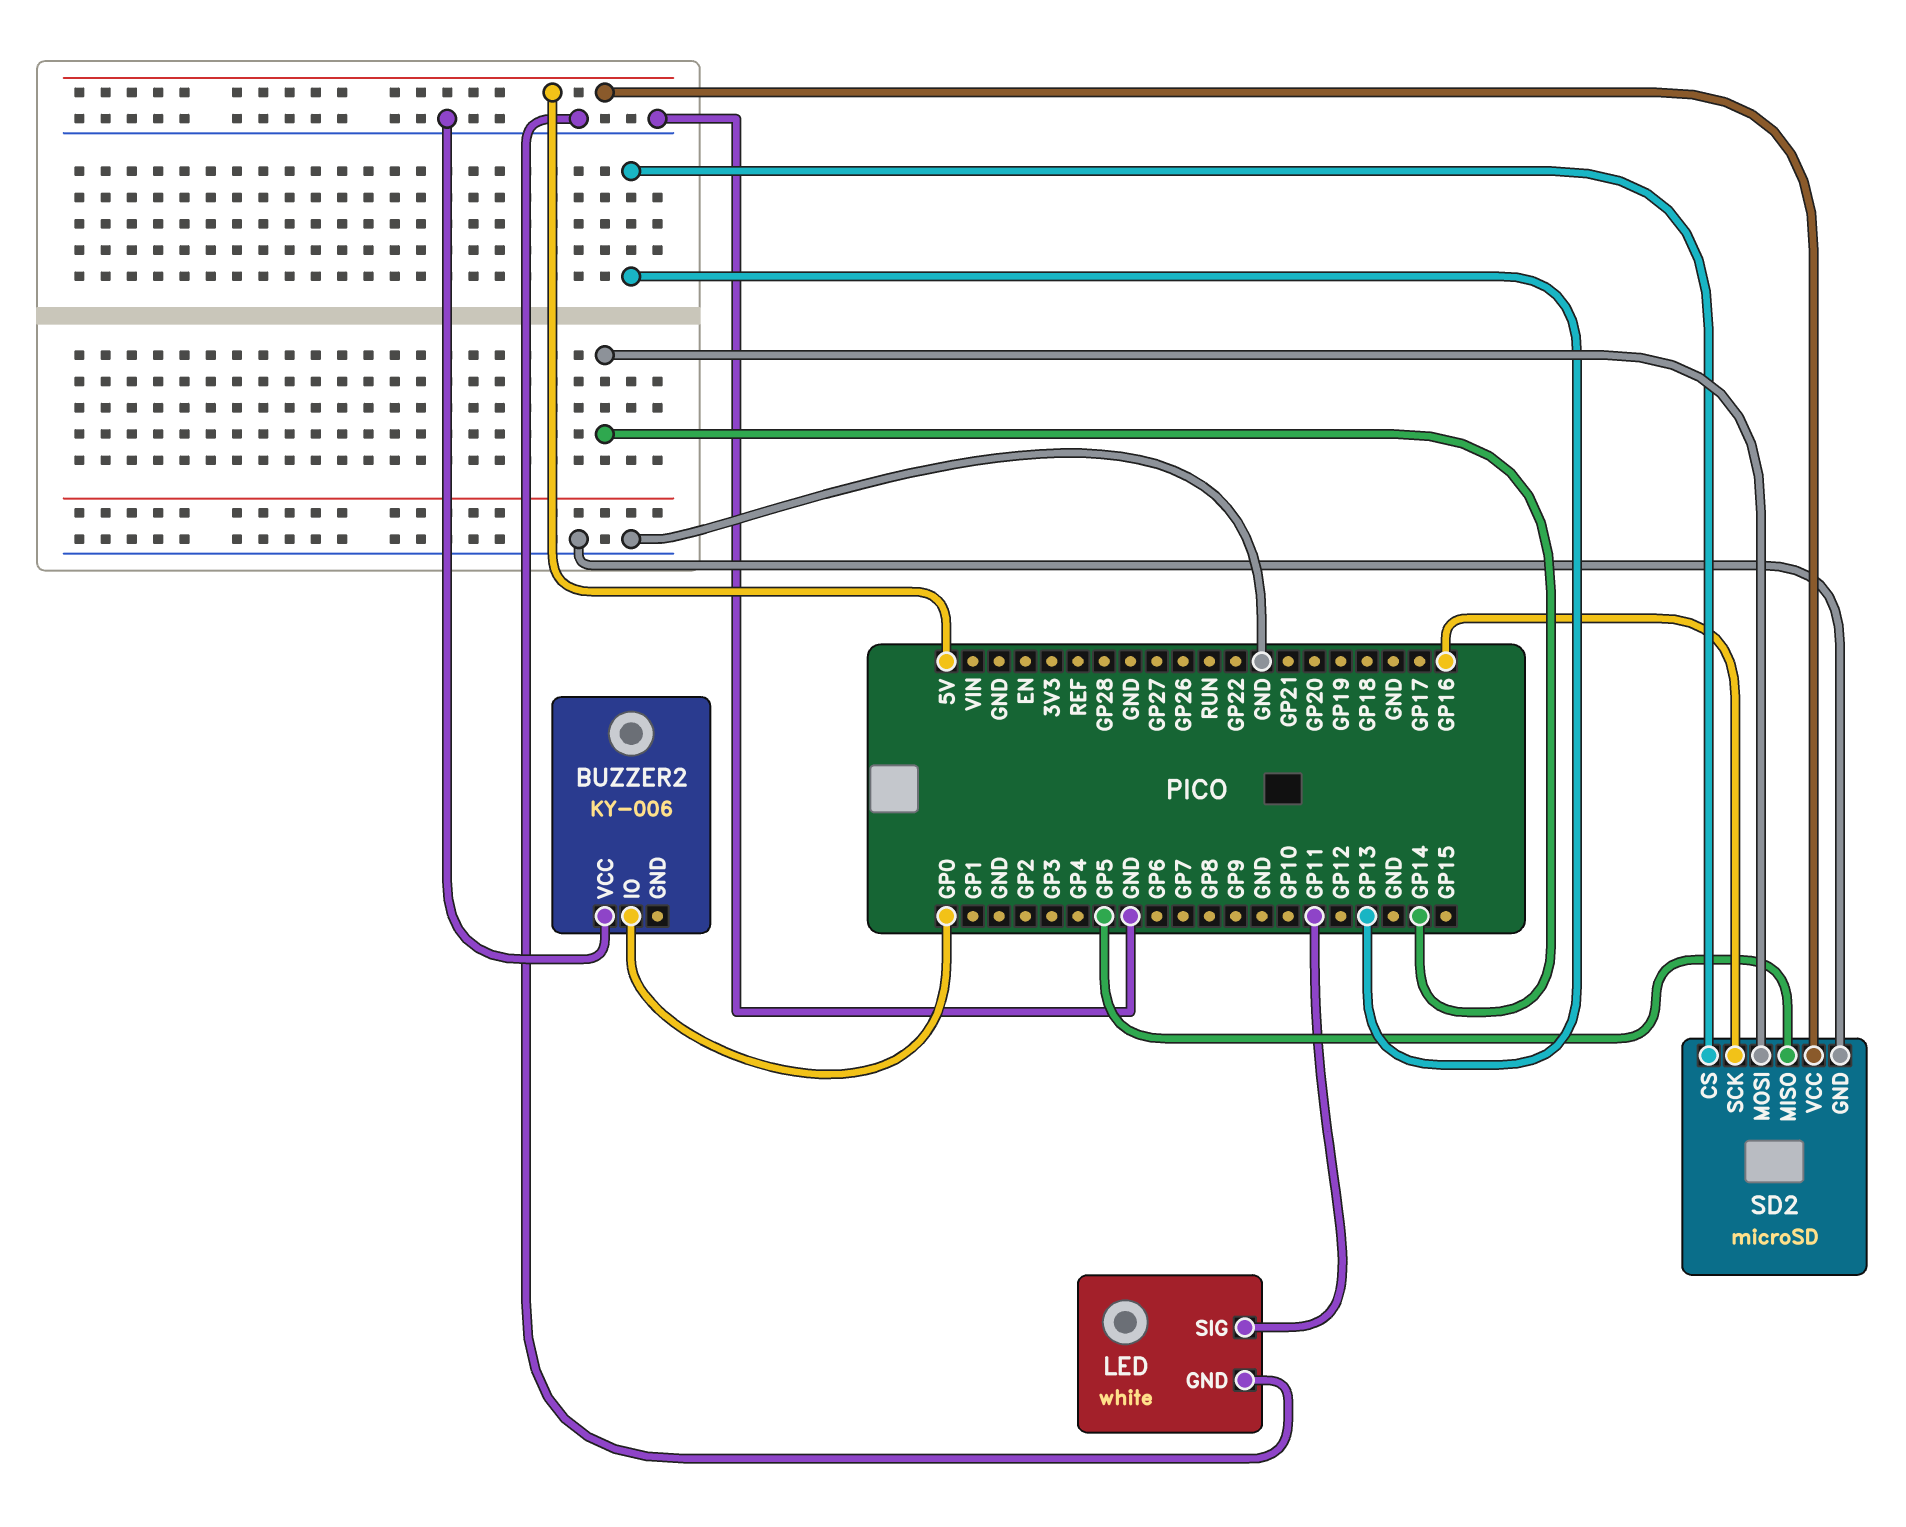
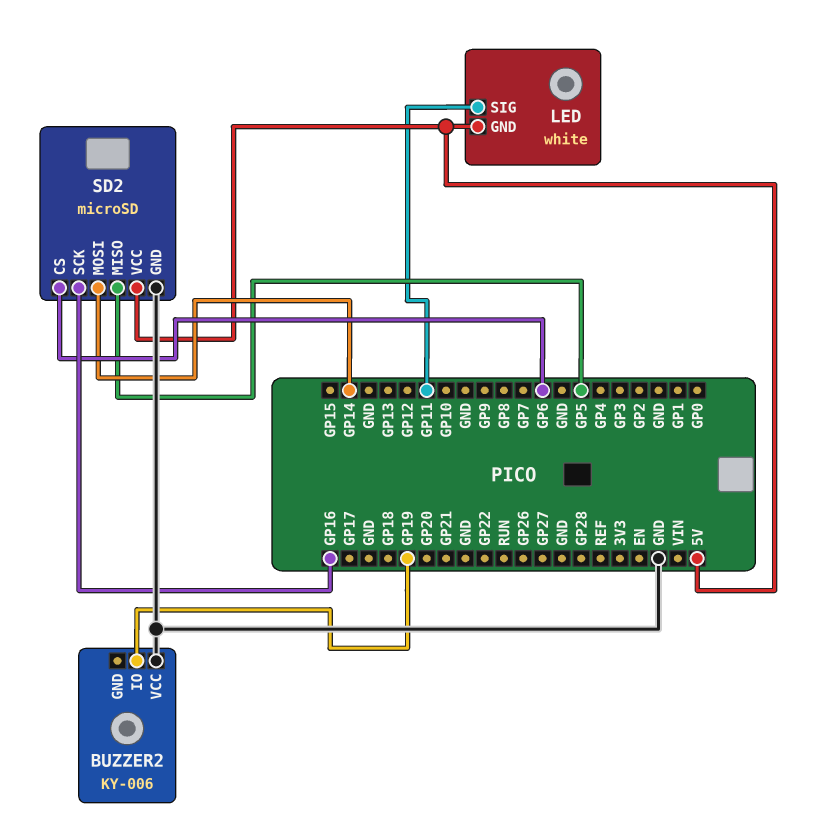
BUZZER2 pin IO: GP0 -> GP19
LED pin GND: GND -> 5V
SD2 pin CS: GP13 -> GP6

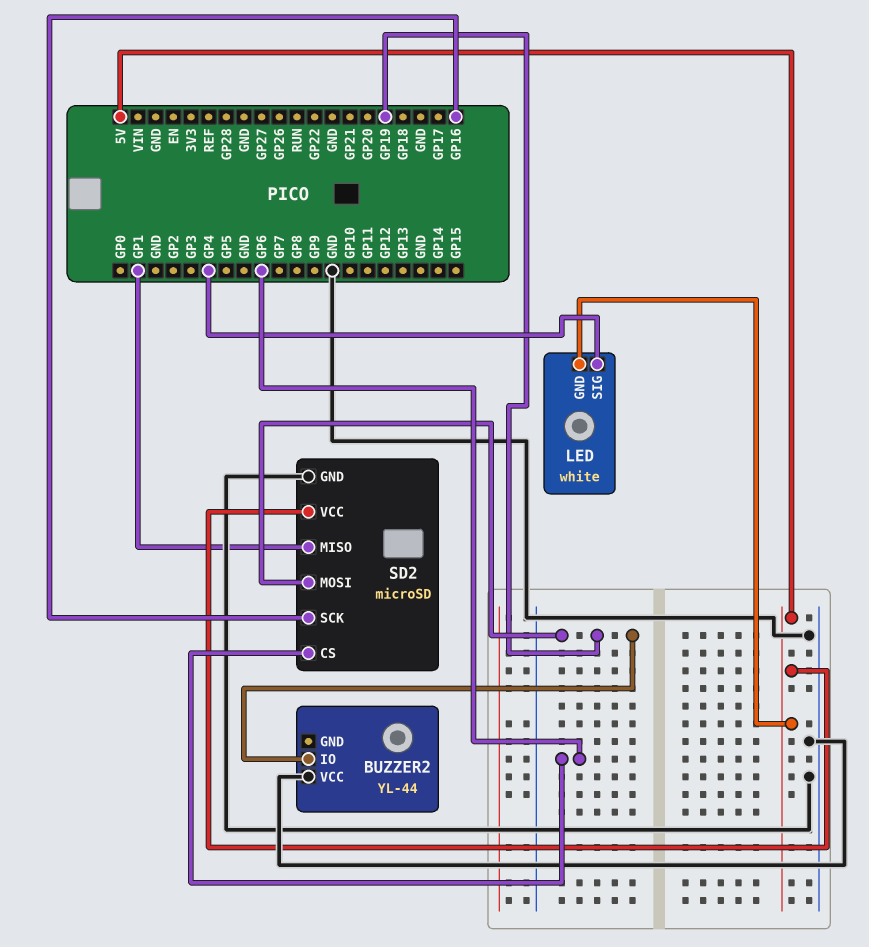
BUZZER2: KY-006 -> YL-44
LED pin SIG: GP11 -> GP4
SD2 pin MISO: GP5 -> GP1
SD2 pin MOSI: GP14 -> GP19

